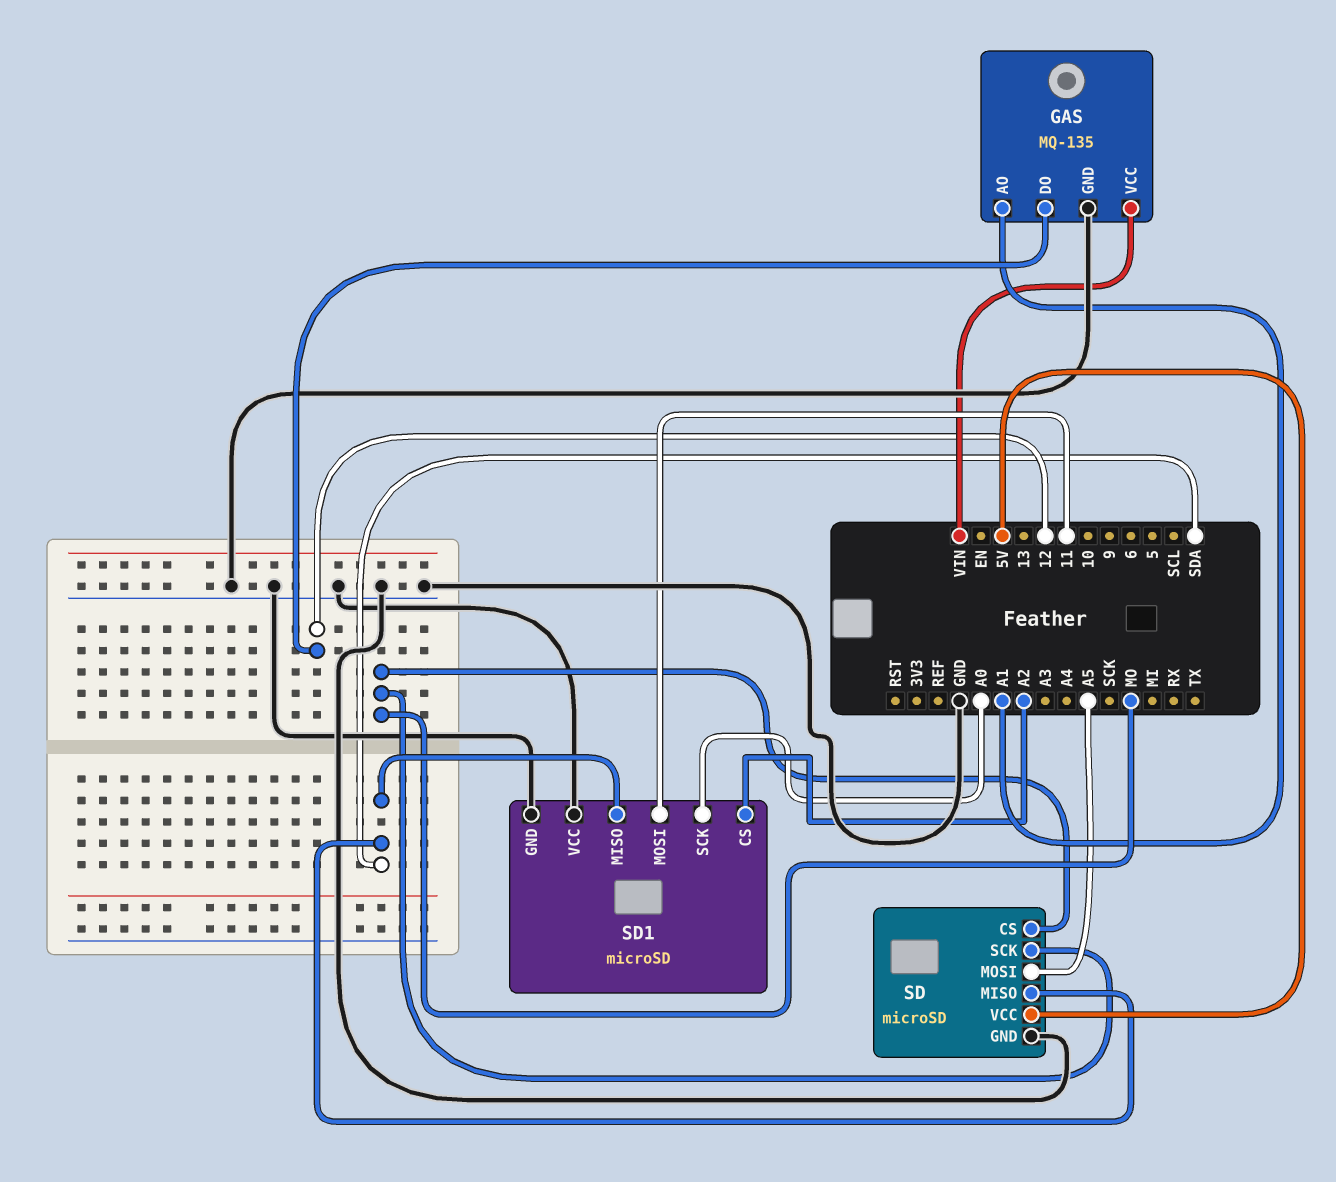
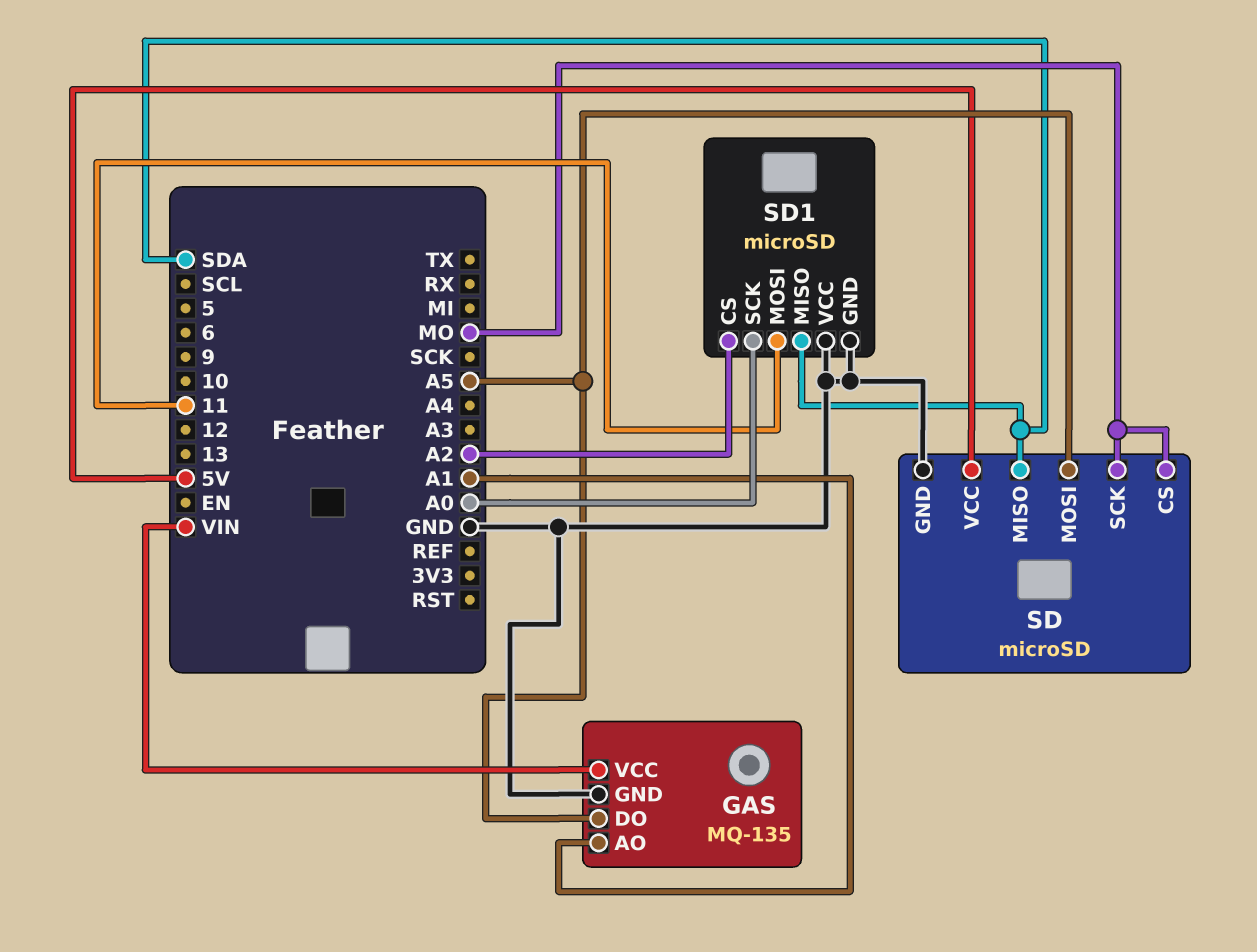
GAS pin DO: 12 -> A5

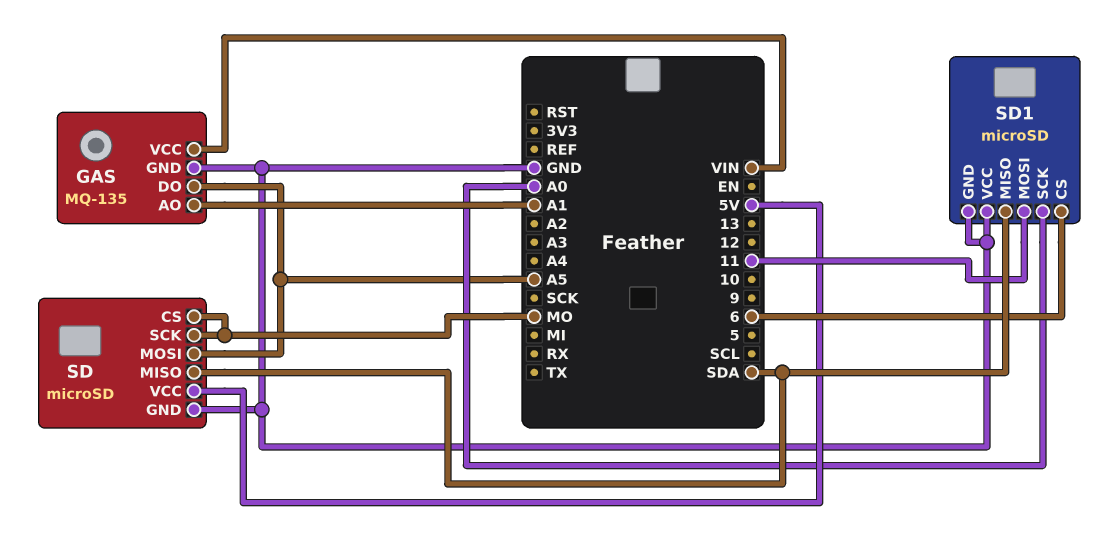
SD1 pin CS: A2 -> 6

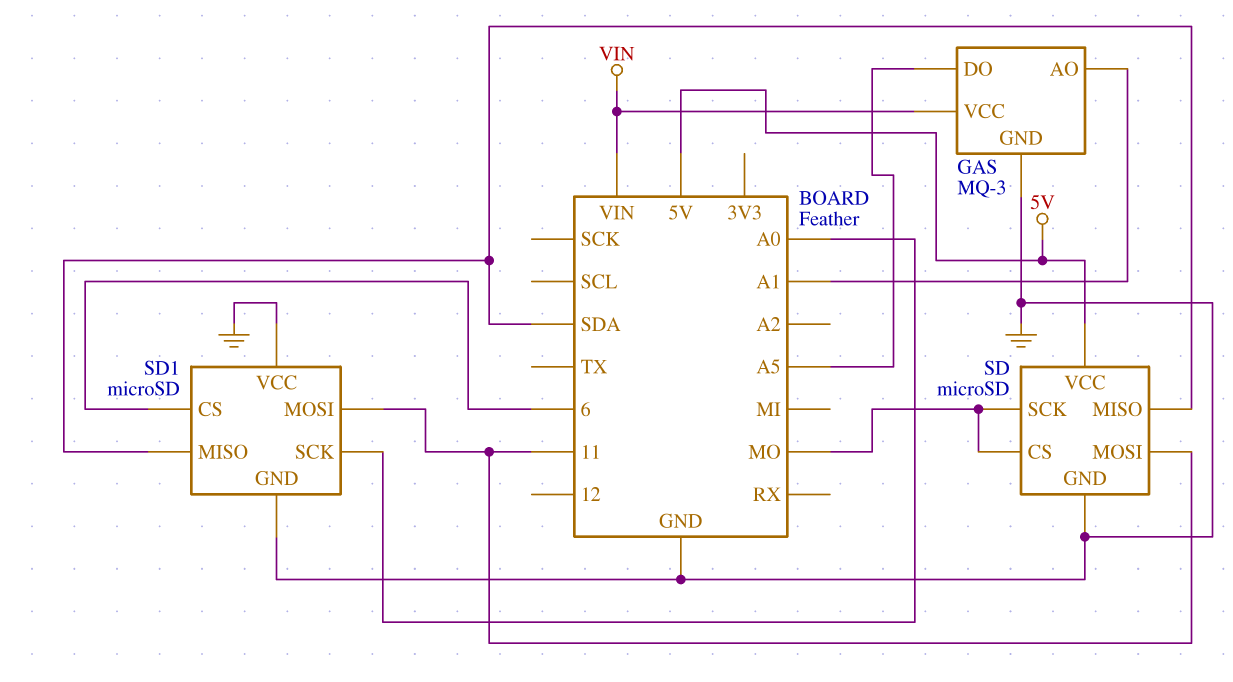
GAS: MQ-135 -> MQ-3
SD pin MOSI: A5 -> 11

